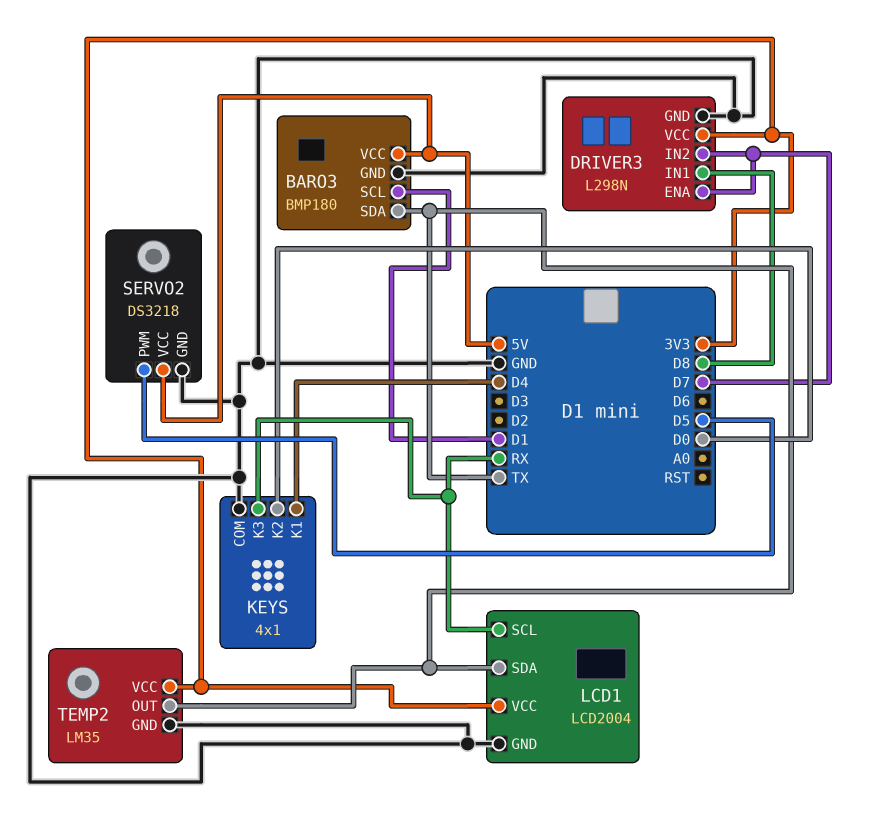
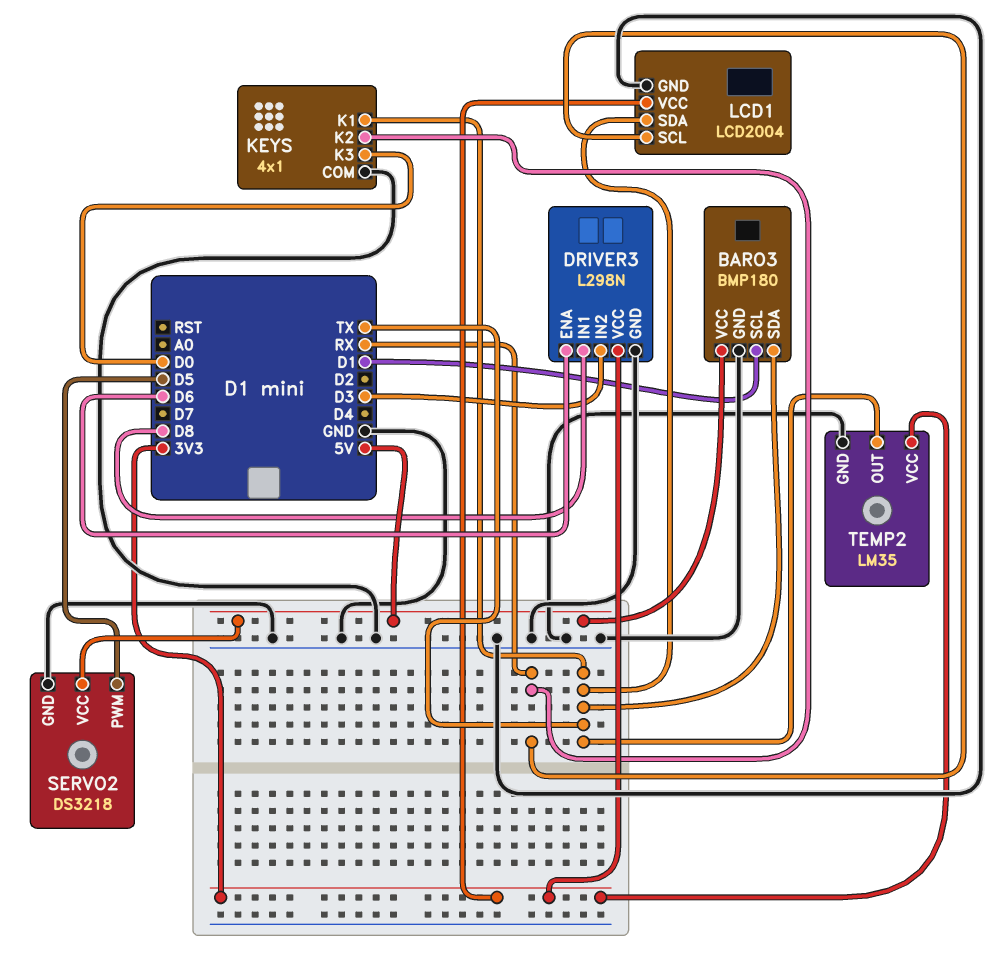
DRIVER3 pin ENA: D7 -> D6
DRIVER3 pin IN2: D7 -> D3
KEYS pin K1: D4 -> TX
KEYS pin K2: D0 -> RX
KEYS pin K3: RX -> D0

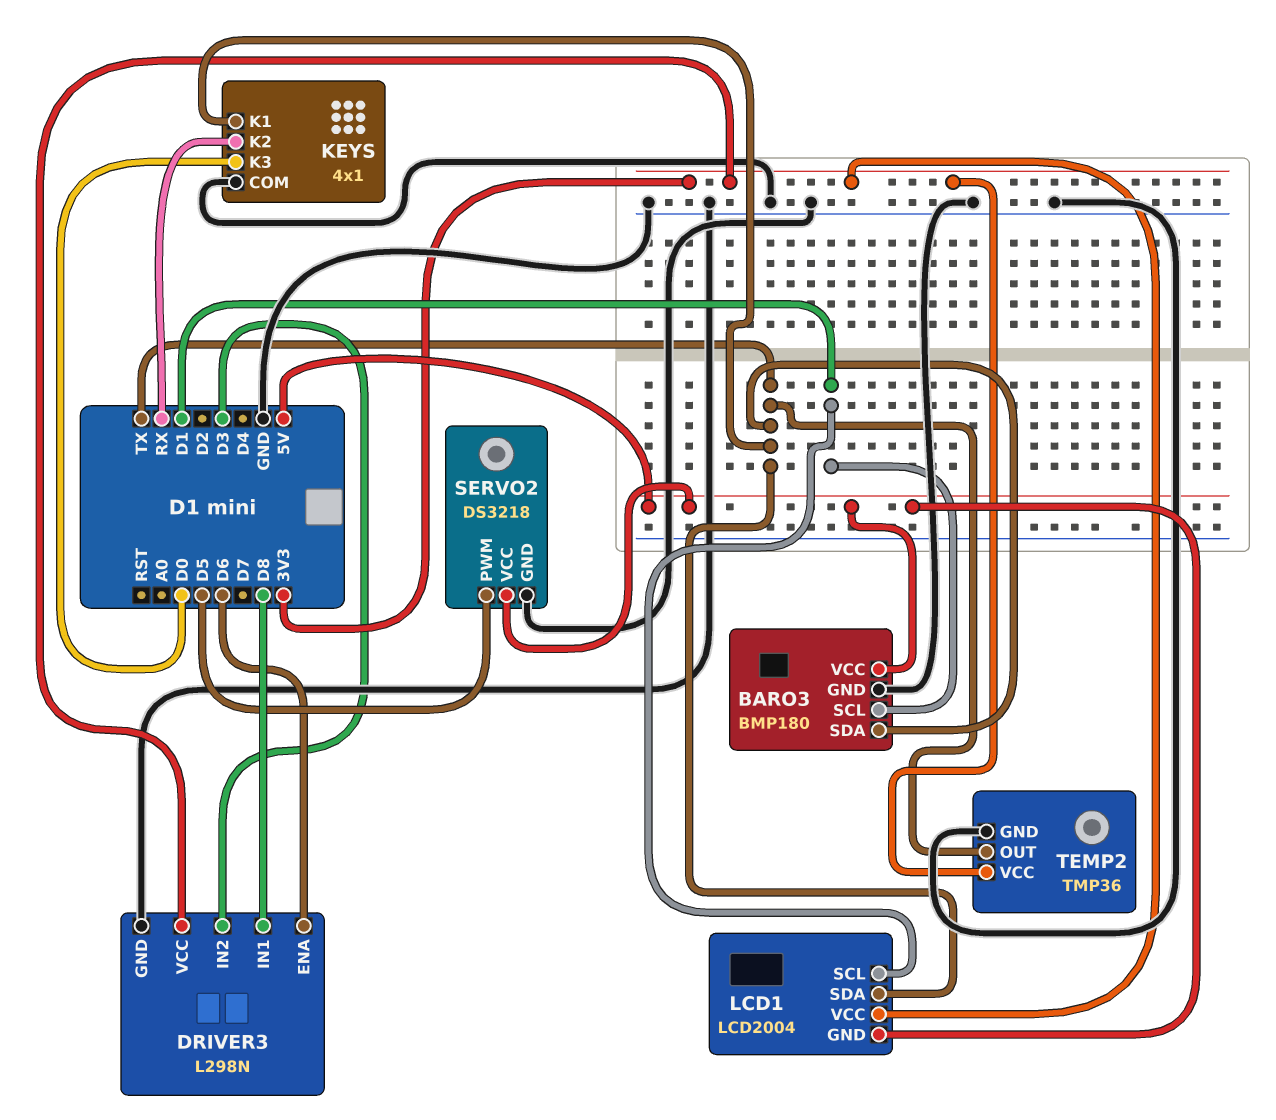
LCD1 pin GND: GND -> 5V
LCD1 pin SCL: RX -> D1
TEMP2: LM35 -> TMP36

